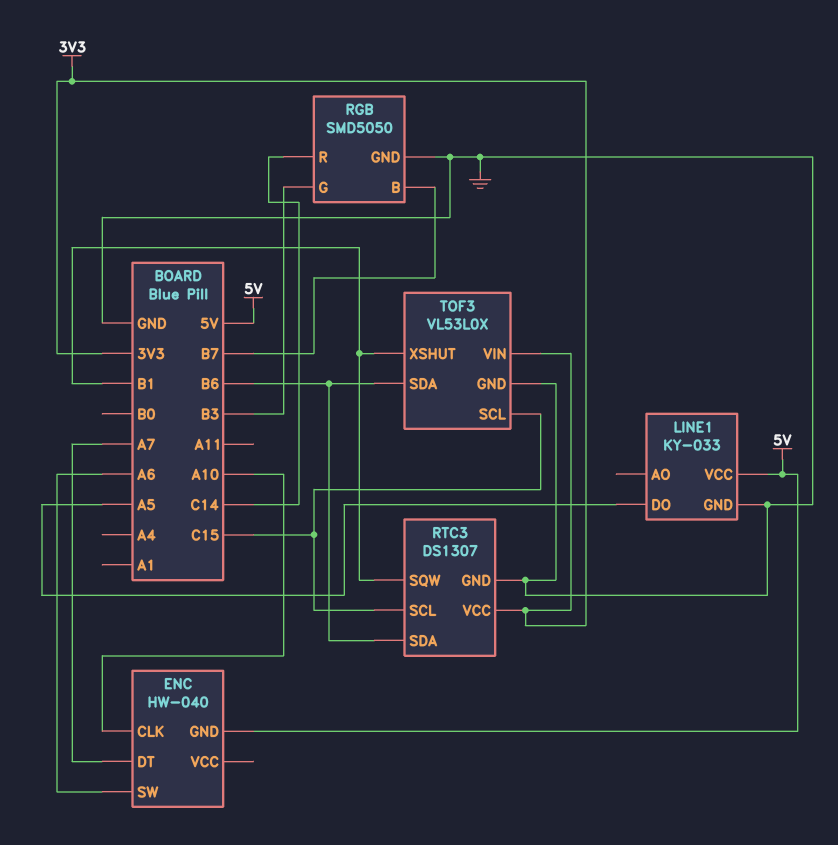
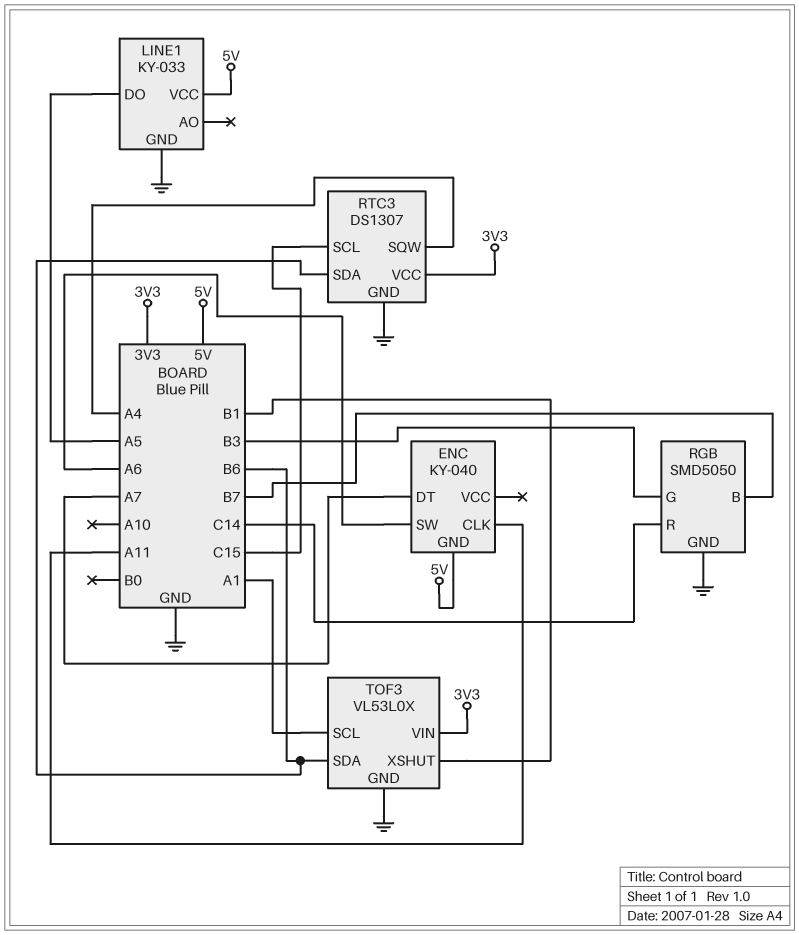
ENC: HW-040 -> KY-040
ENC pin CLK: A10 -> A11
RTC3 pin SQW: B1 -> A4
TOF3 pin SCL: C15 -> A1

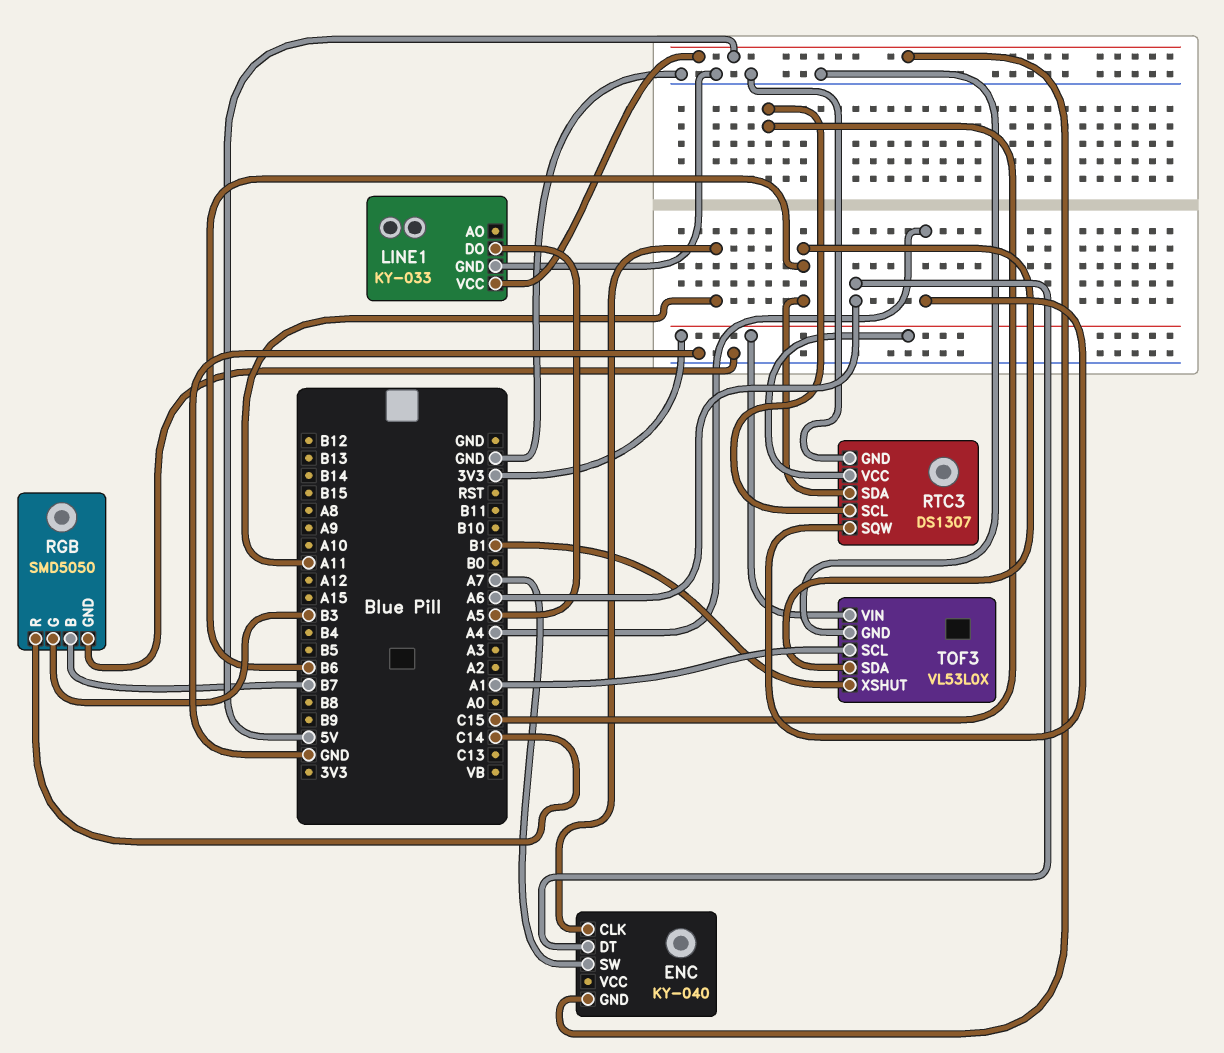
ENC pin DT: A7 -> A6
ENC pin SW: A6 -> A7

